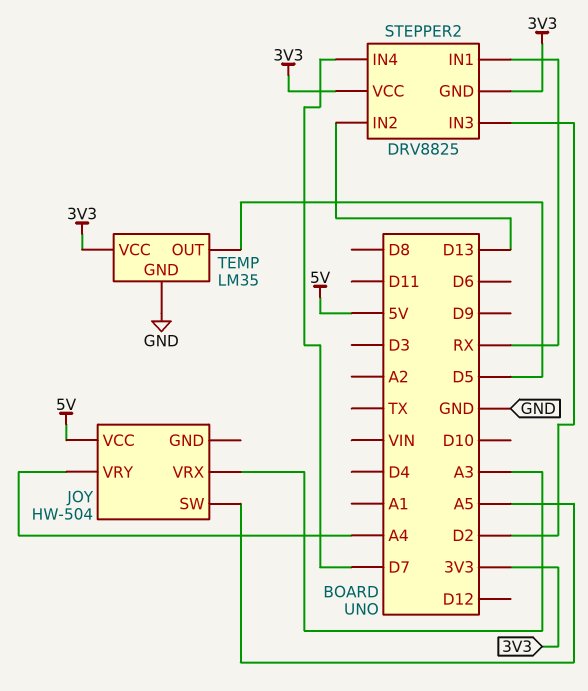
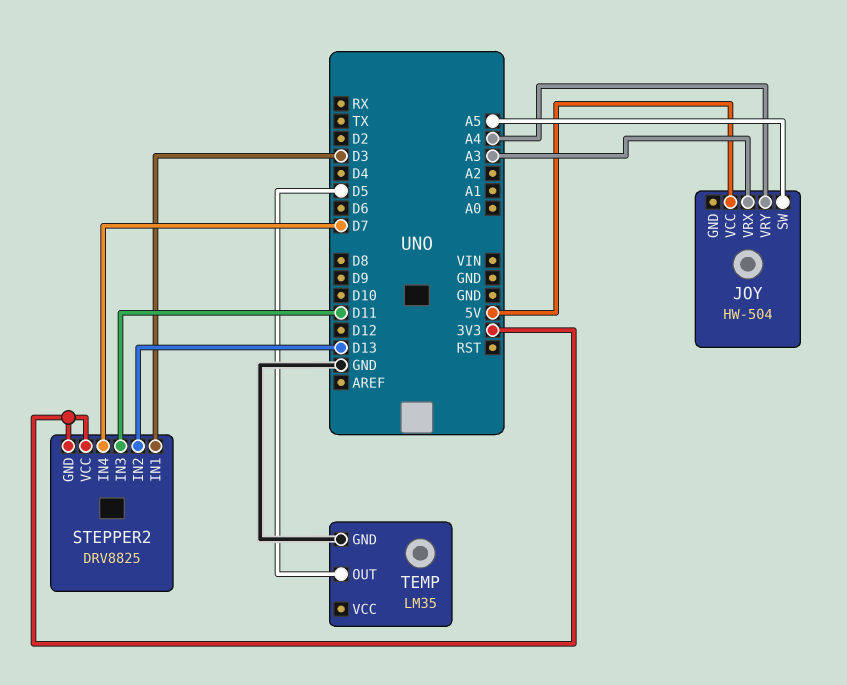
STEPPER2 pin IN1: RX -> D3
STEPPER2 pin IN3: D2 -> D11
TEMP pin VCC: 3V3 -> none

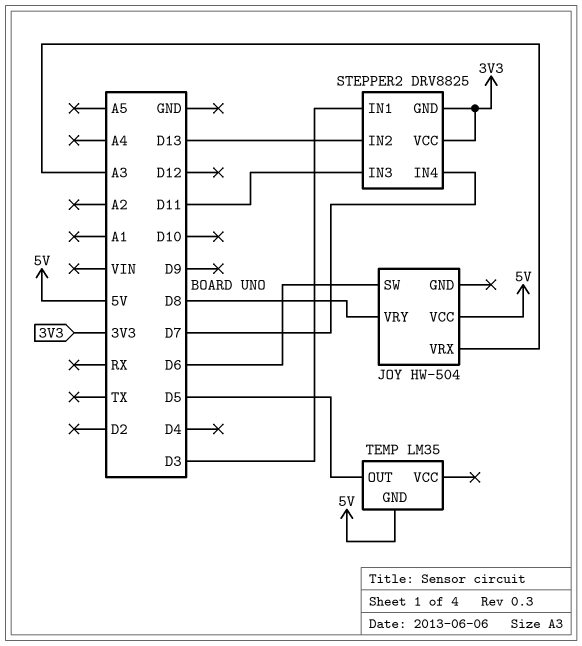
JOY pin SW: A5 -> D6
JOY pin VRY: A4 -> D8
TEMP pin GND: GND -> 5V

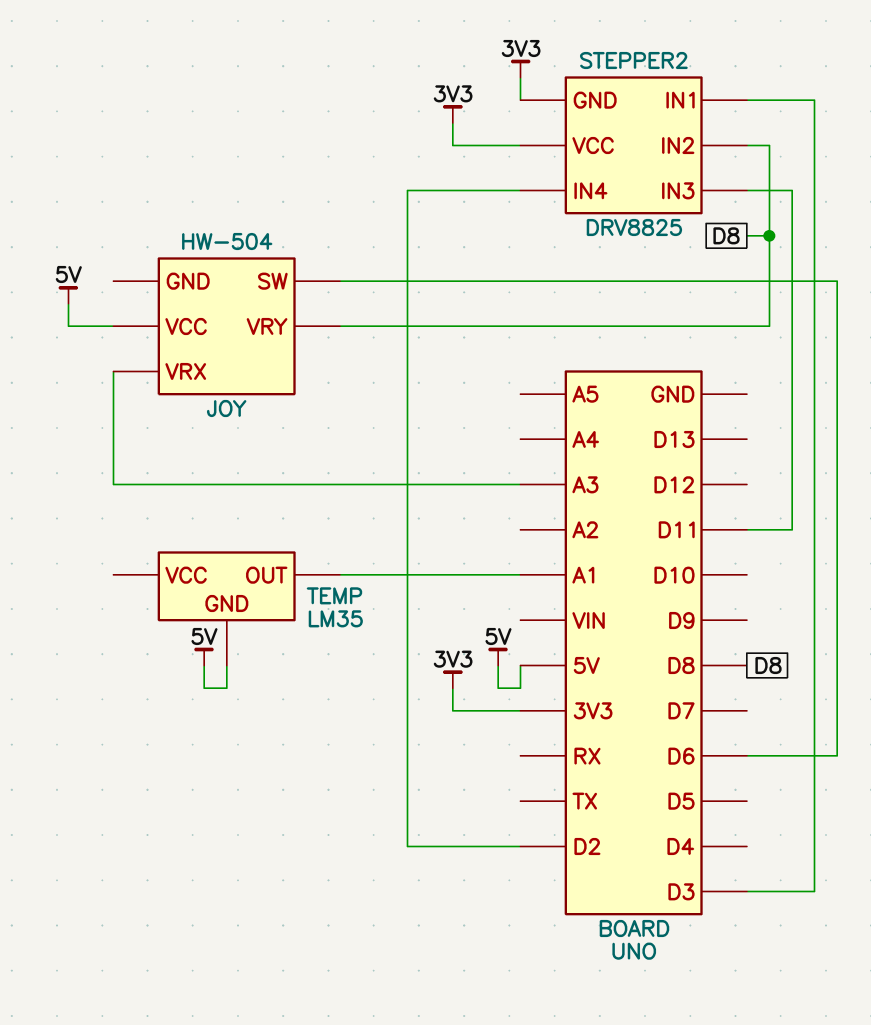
STEPPER2 pin IN2: D13 -> D8
STEPPER2 pin IN4: D7 -> D2
TEMP pin OUT: D5 -> A1

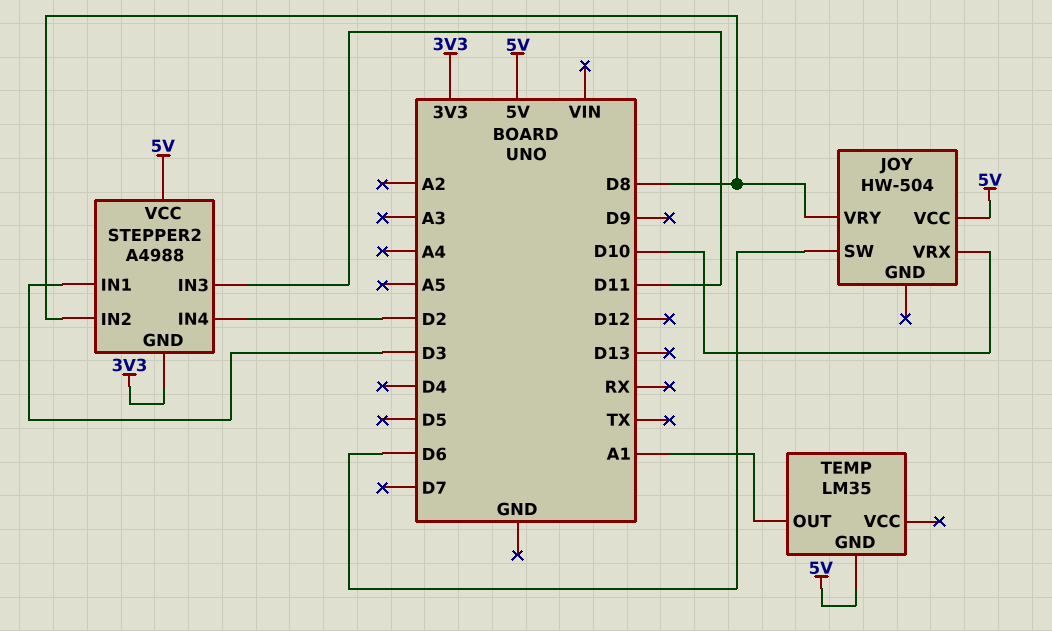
JOY pin VRX: A3 -> D10
STEPPER2: DRV8825 -> A4988
STEPPER2 pin VCC: 3V3 -> 5V

